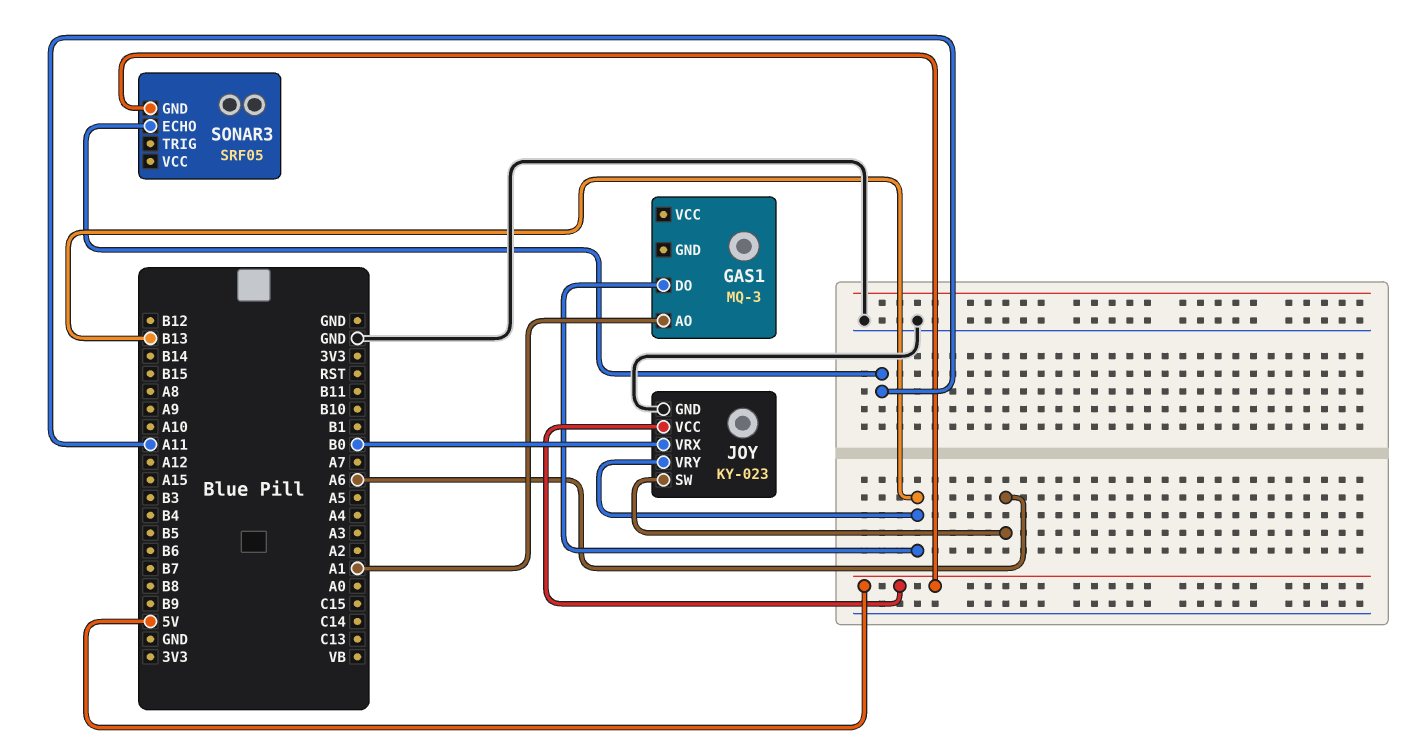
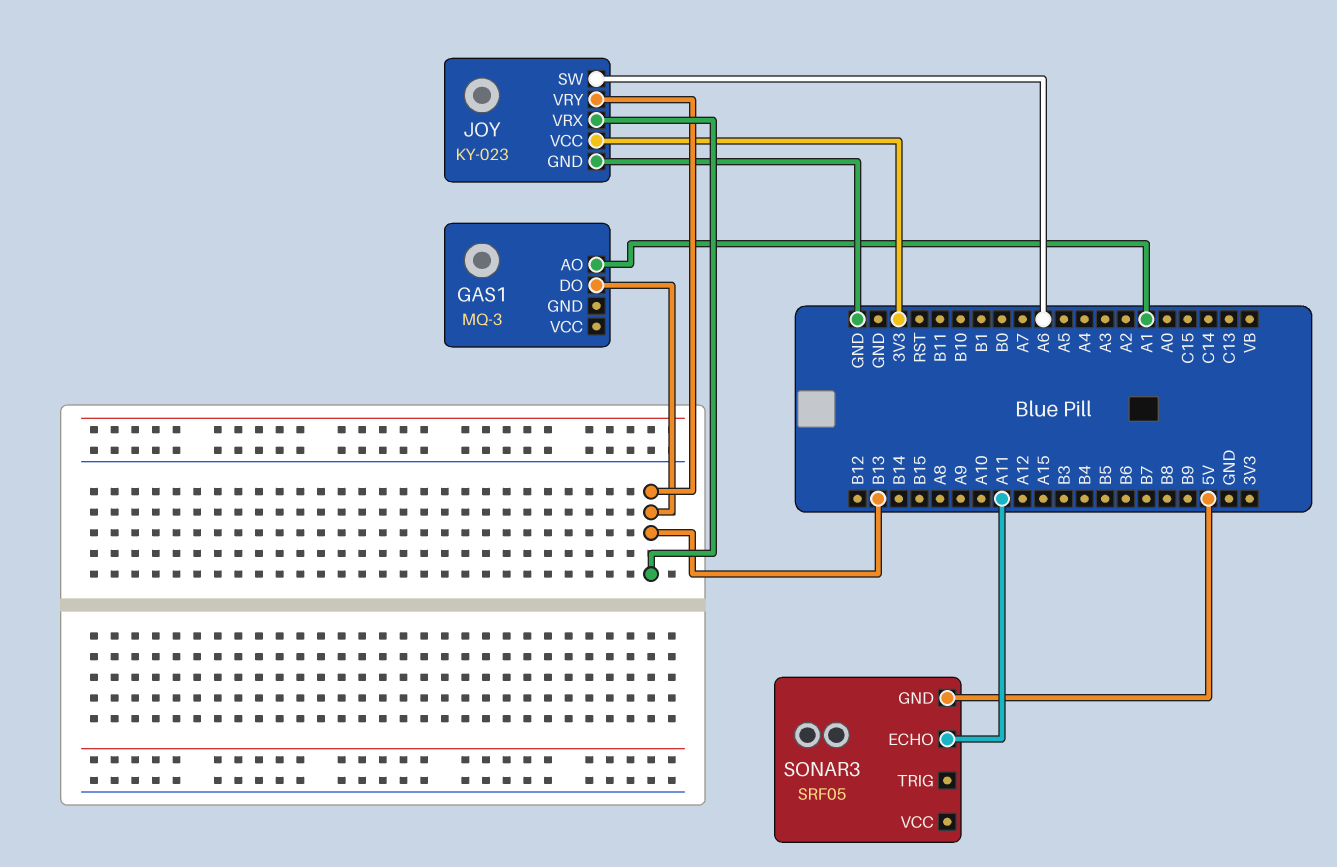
JOY pin VCC: 5V -> 3V3
JOY pin VRX: B0 -> B13

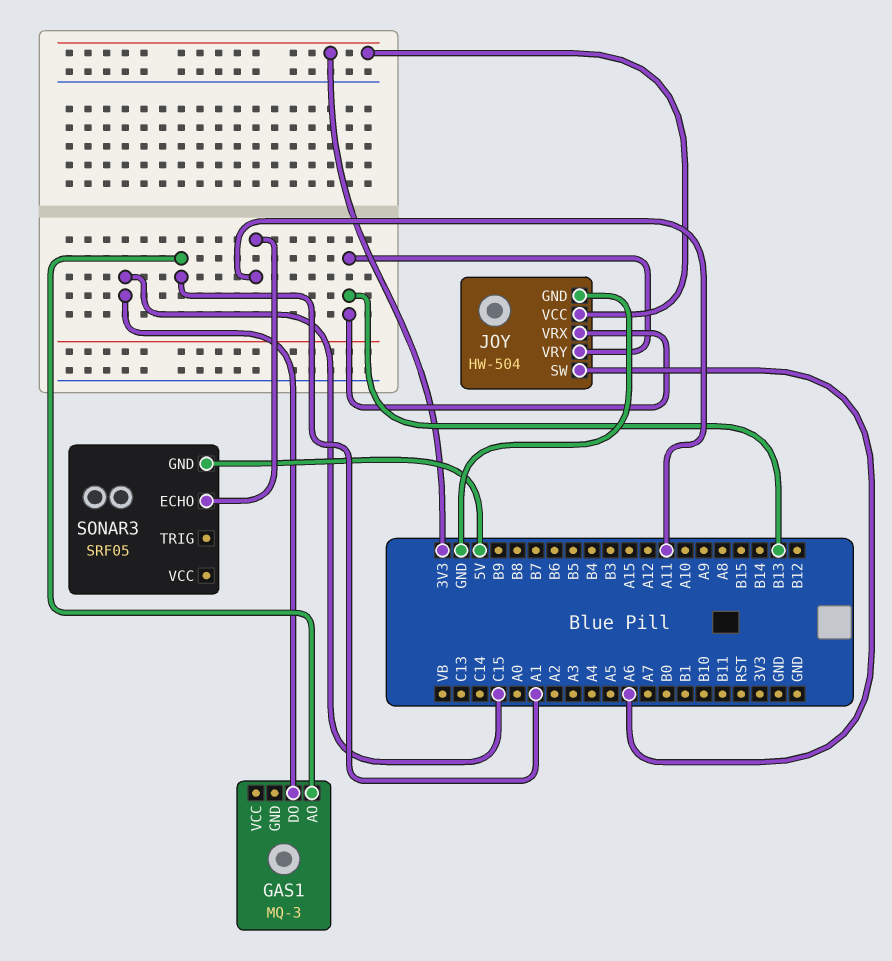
GAS1 pin DO: B13 -> C15
JOY: KY-023 -> HW-504

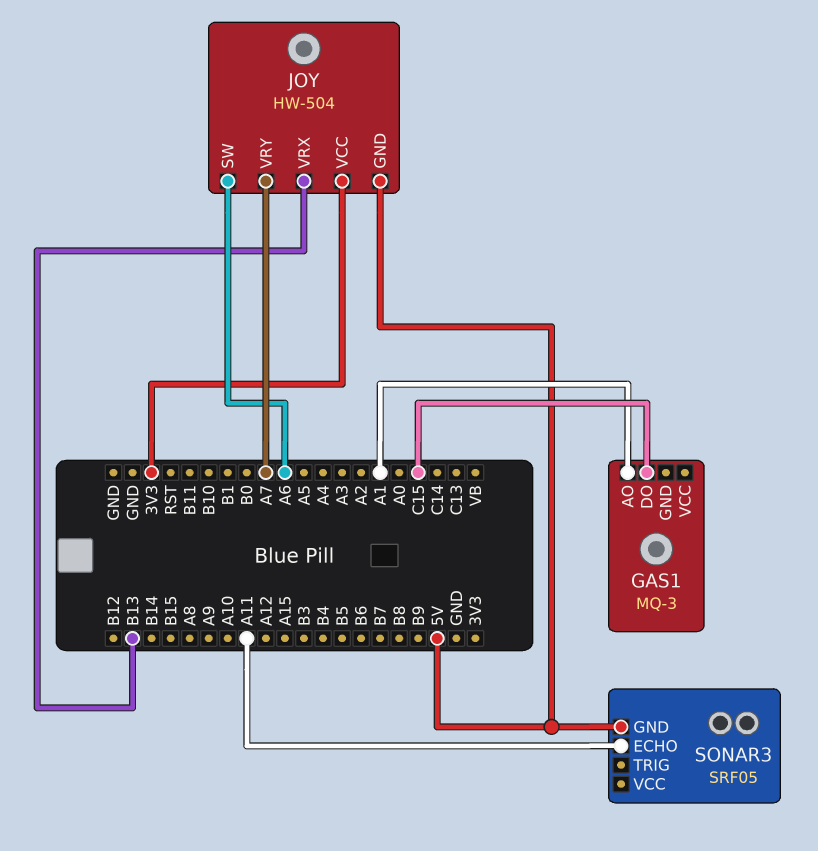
JOY pin GND: GND -> 5V
JOY pin VRY: B13 -> A7

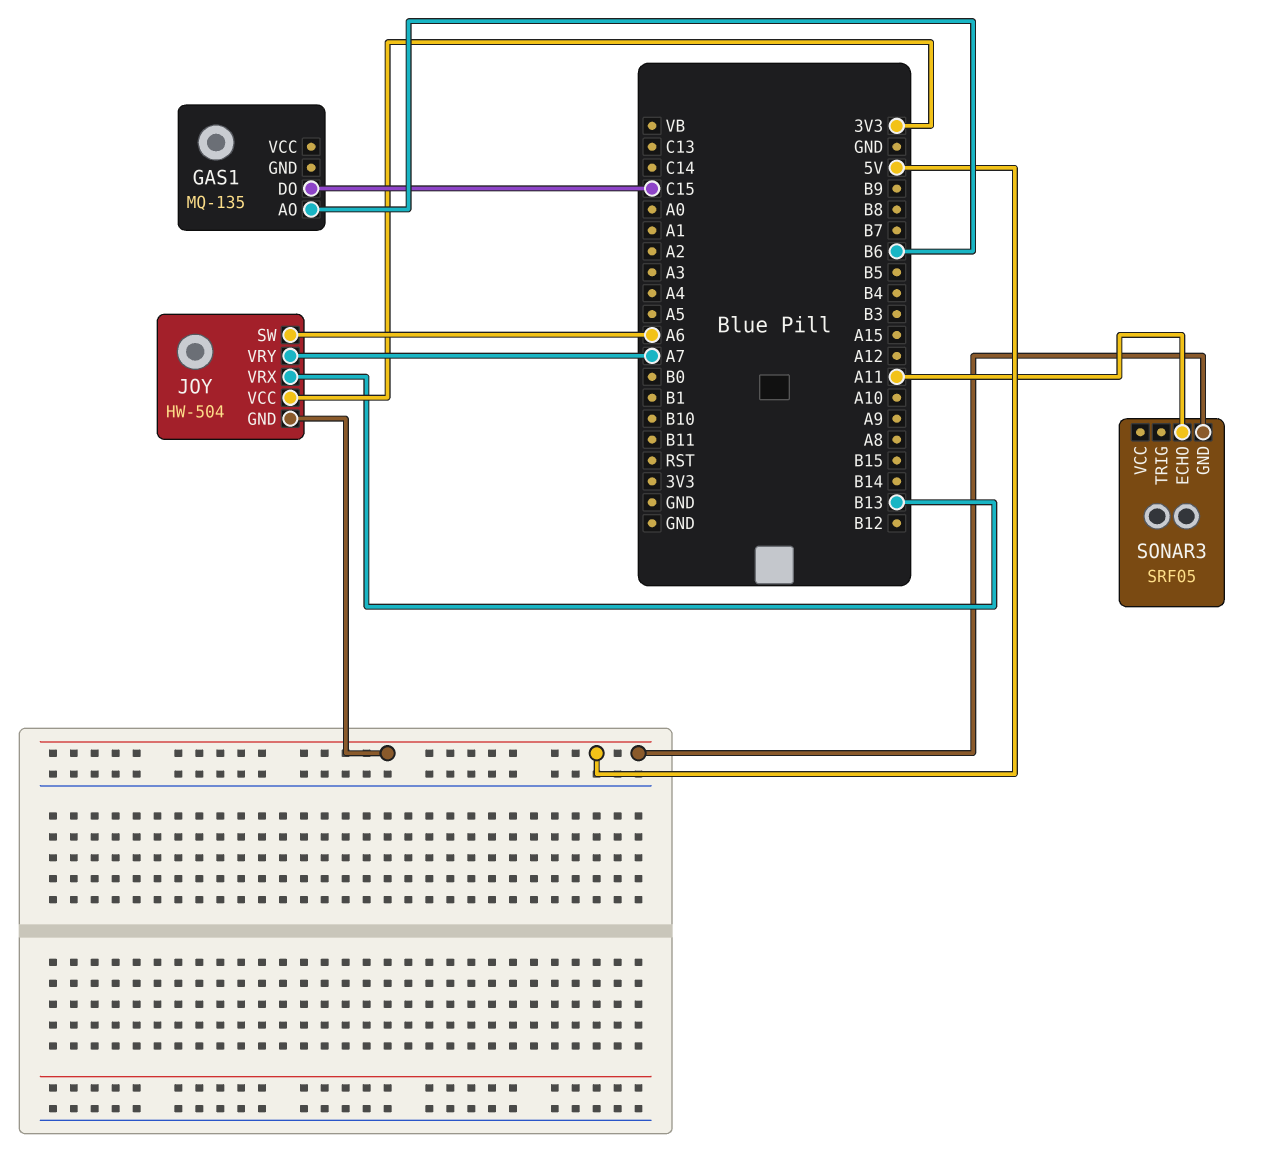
GAS1: MQ-3 -> MQ-135
GAS1 pin AO: A1 -> B6

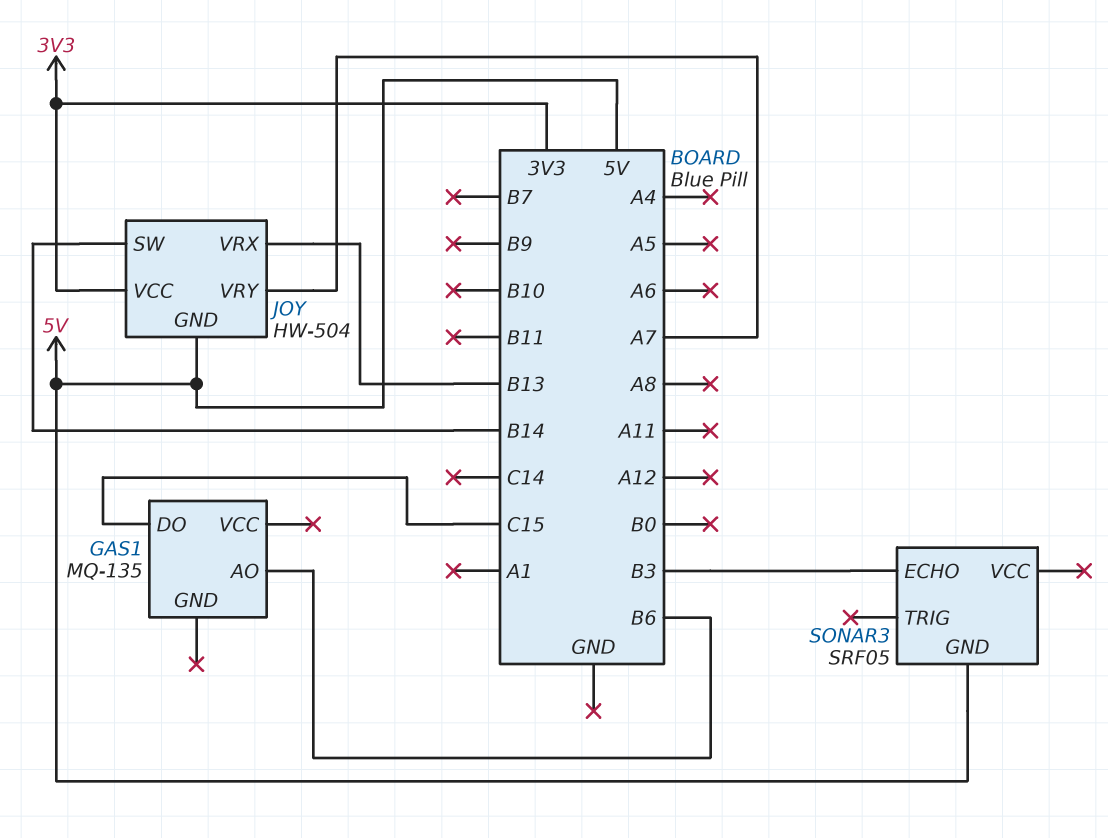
JOY pin SW: A6 -> B14
SONAR3 pin ECHO: A11 -> B3

